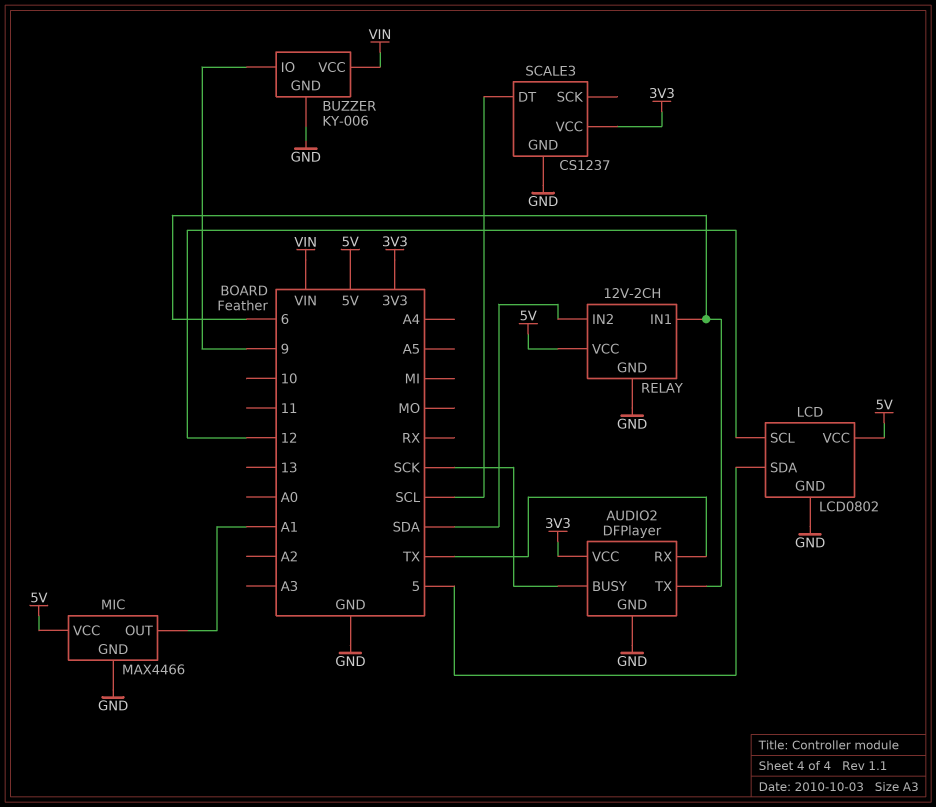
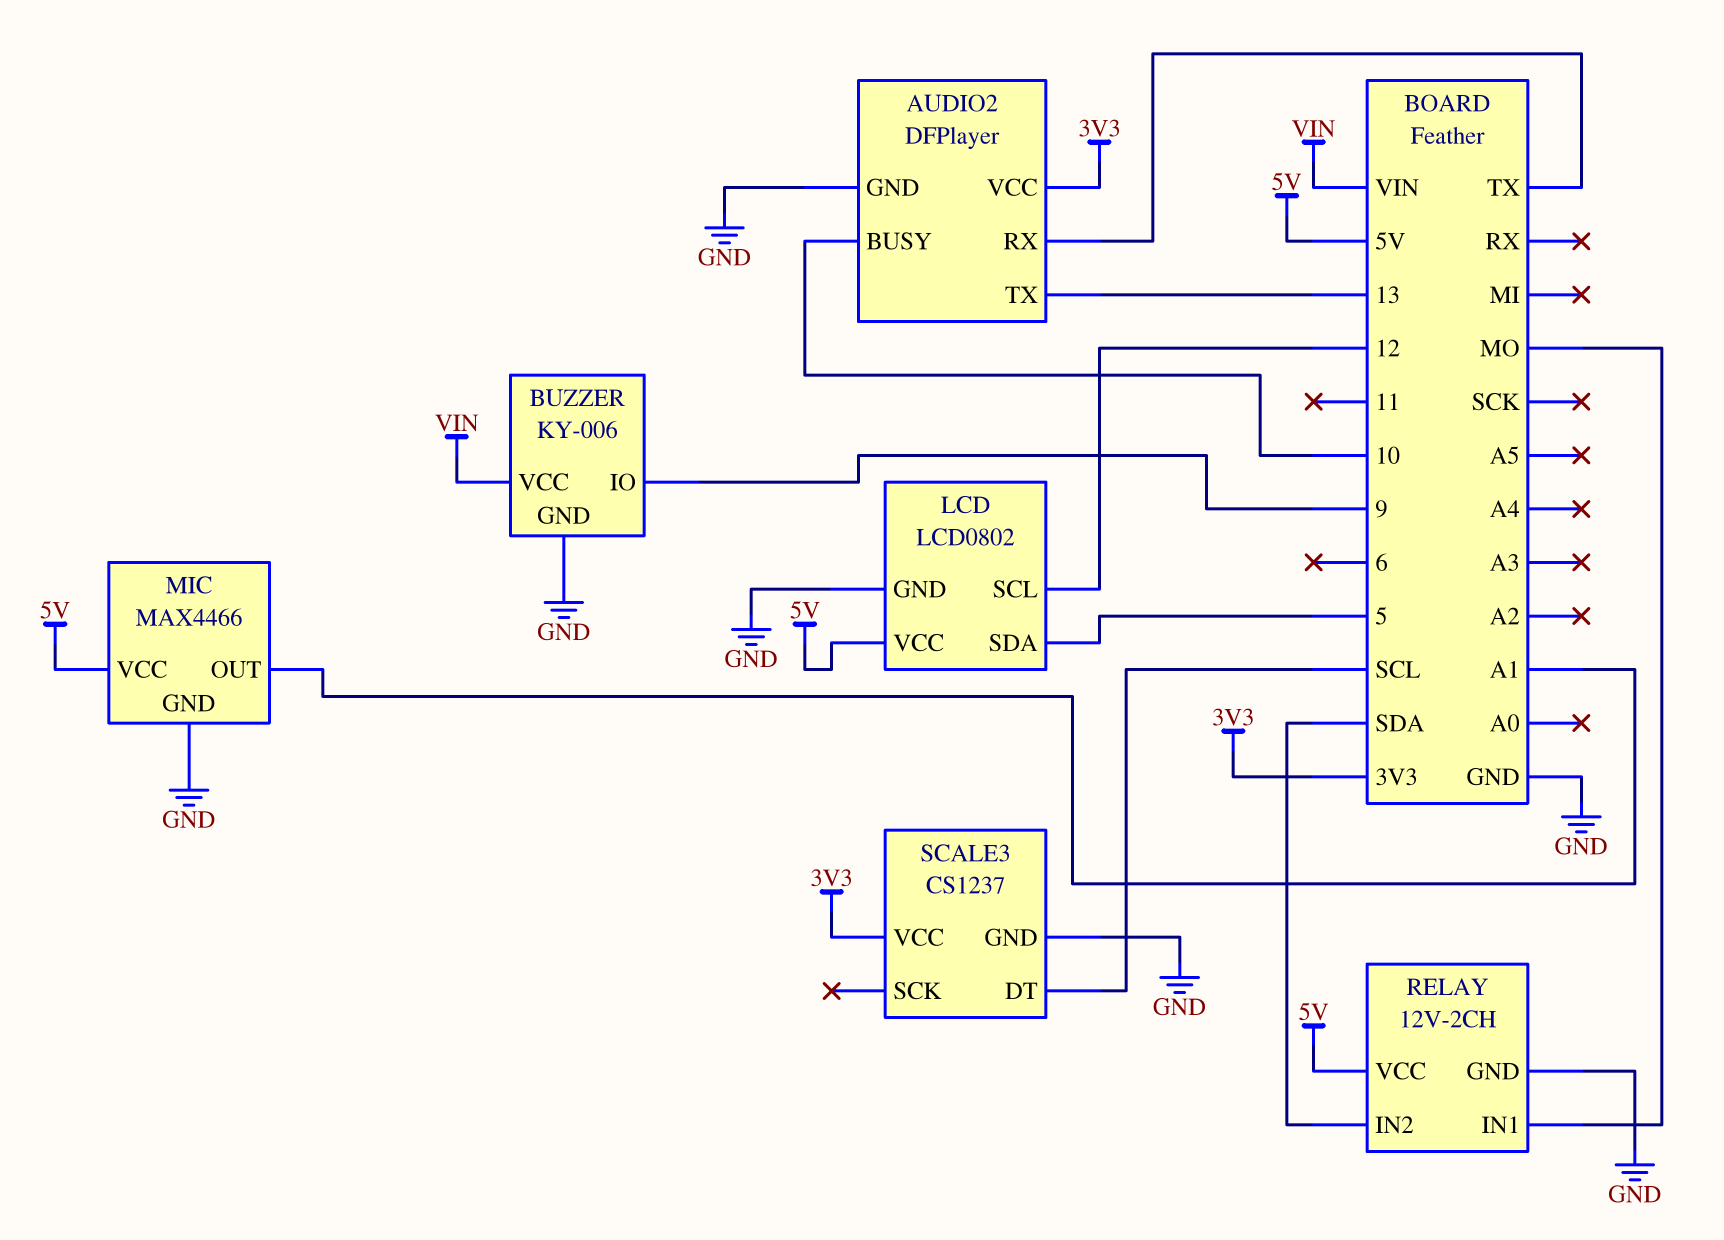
AUDIO2 pin BUSY: SCK -> 10
AUDIO2 pin TX: 6 -> 13
RELAY pin IN1: 6 -> MO

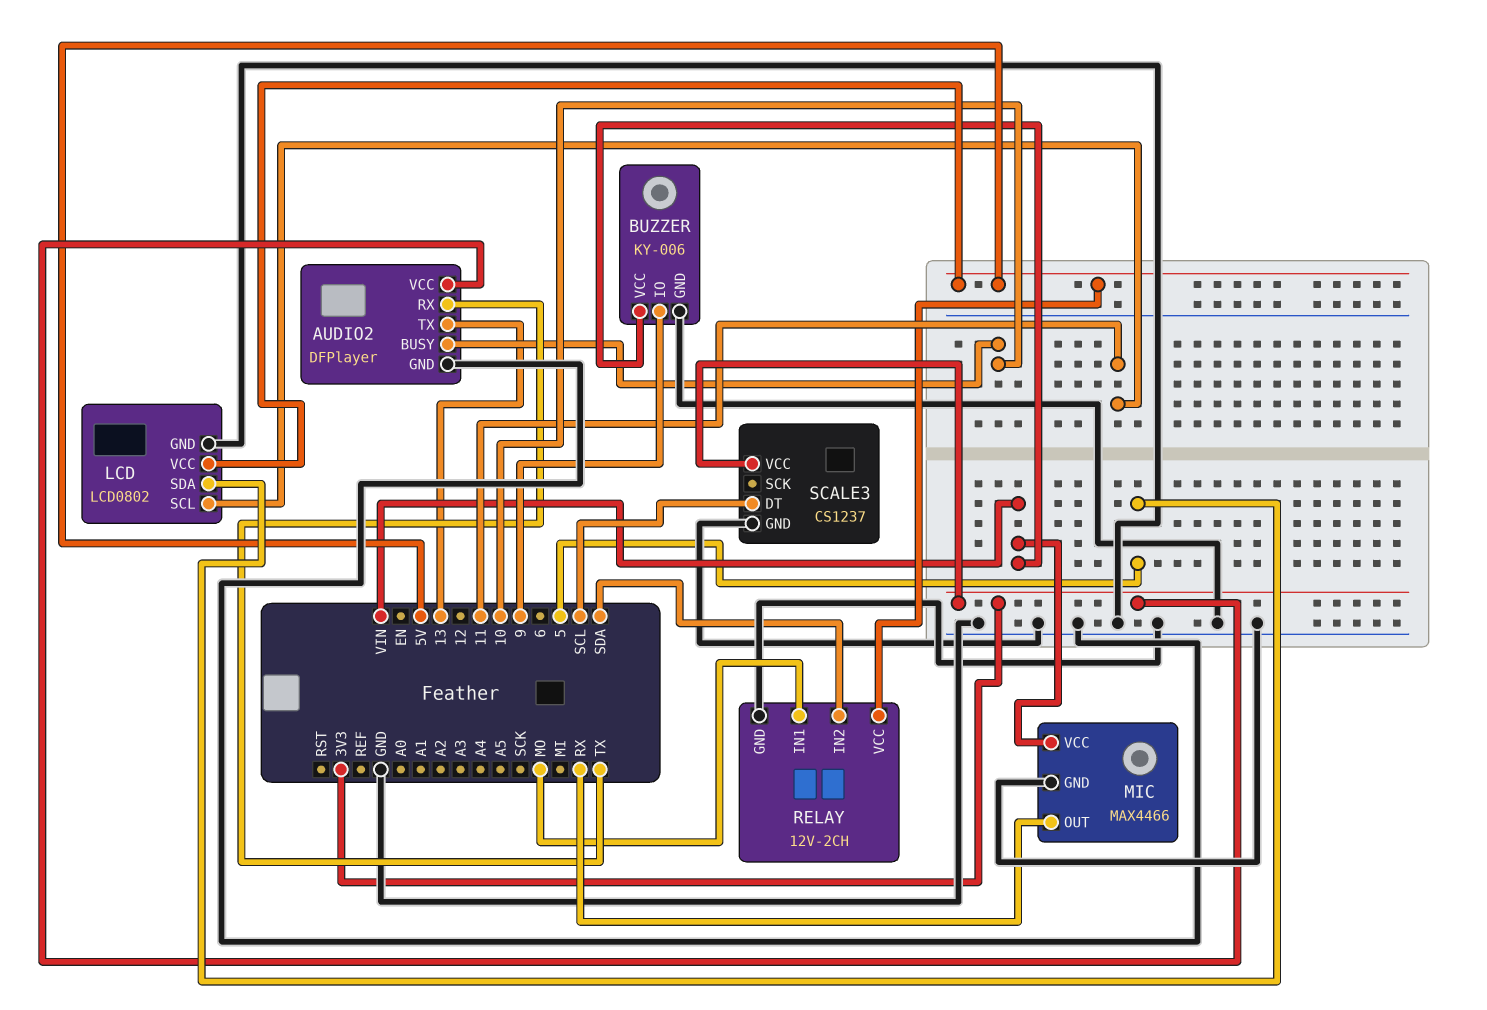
LCD pin SCL: 12 -> 11
MIC pin OUT: A1 -> RX
MIC pin VCC: 5V -> VIN

